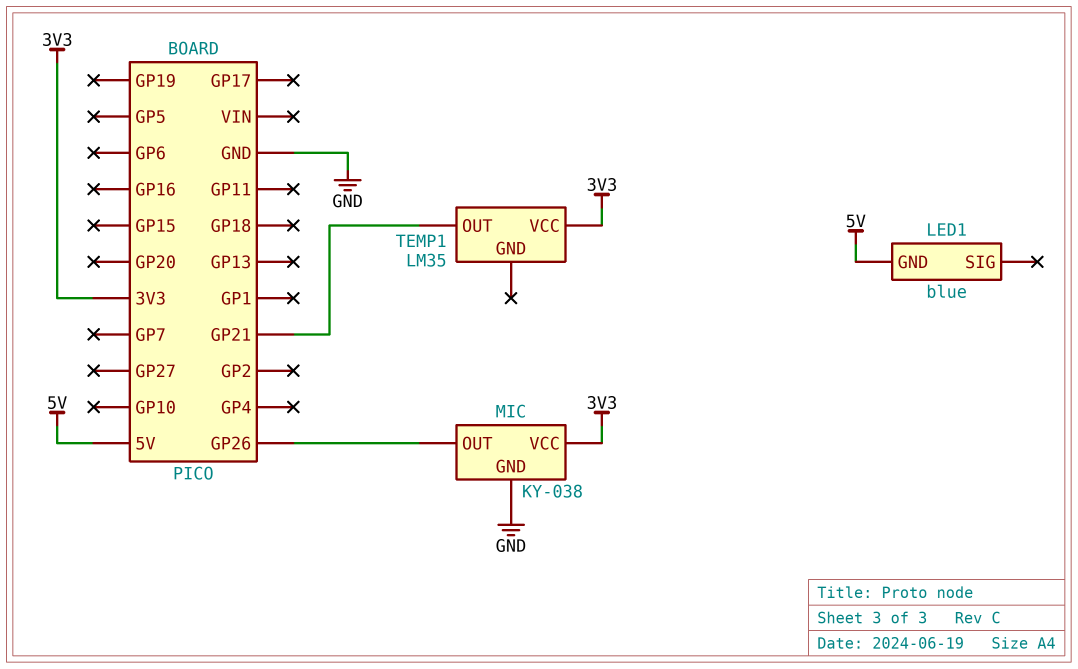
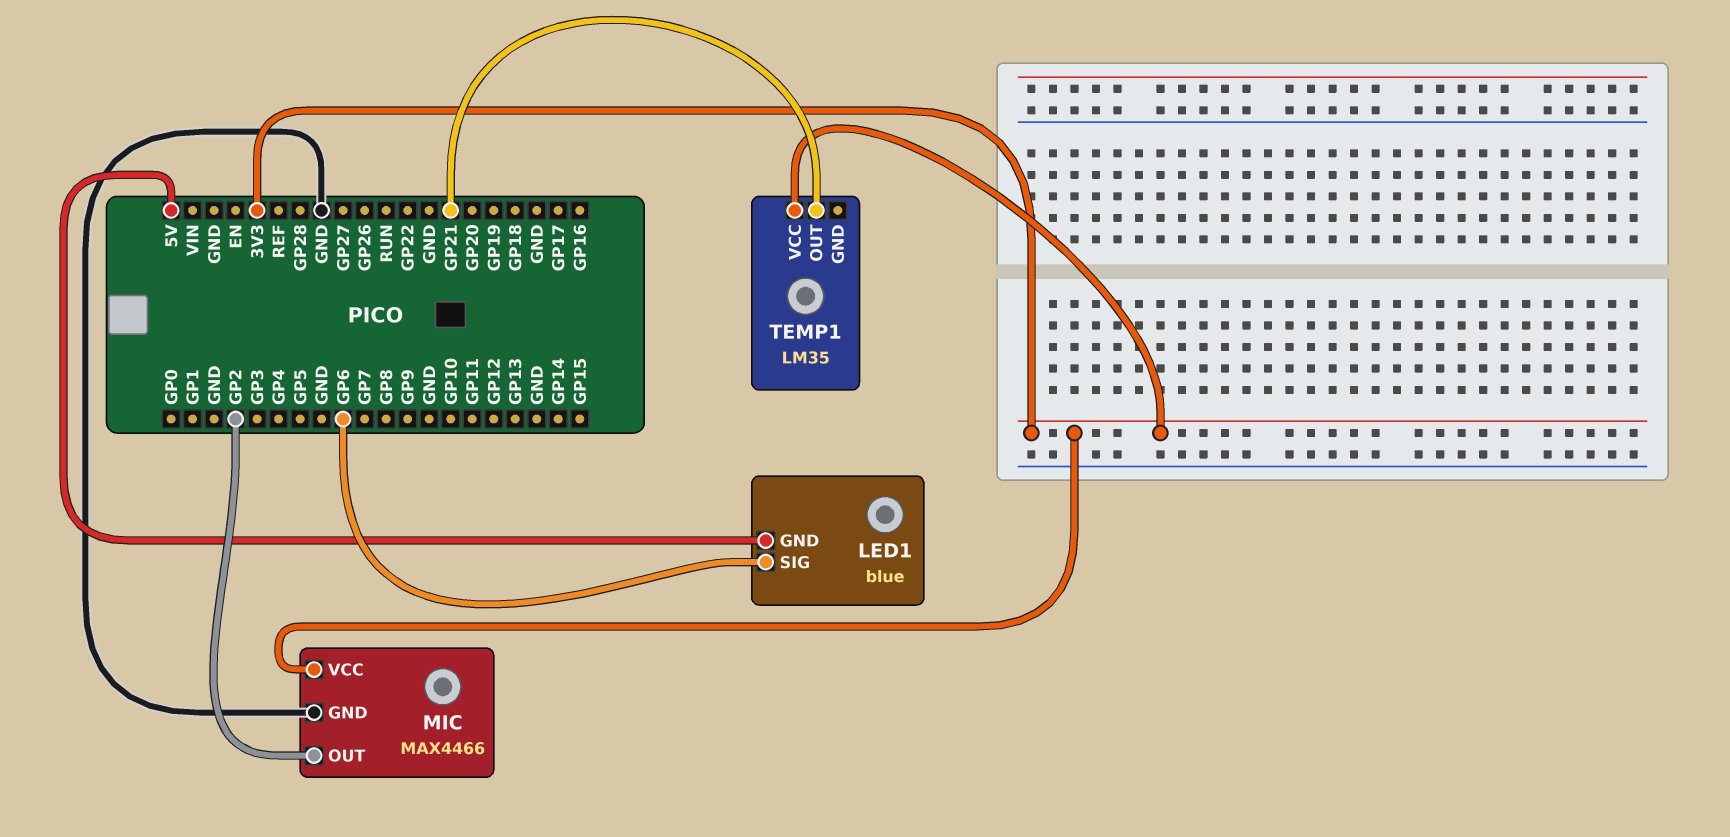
LED1 pin SIG: none -> GP6
MIC: KY-038 -> MAX4466
MIC pin OUT: GP26 -> GP2

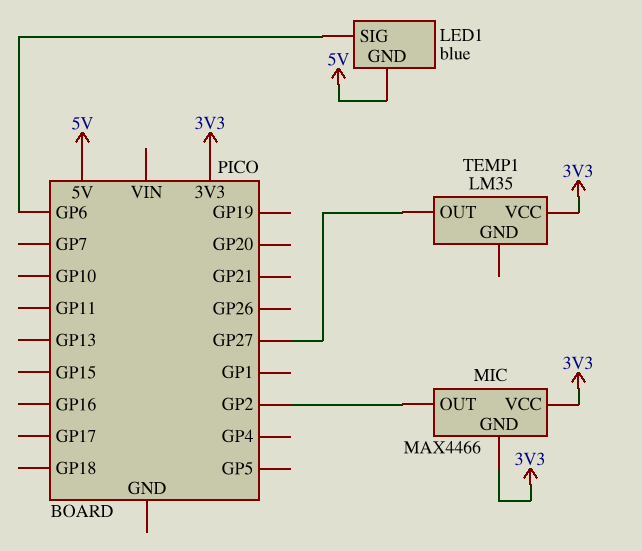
MIC pin GND: GND -> 3V3
TEMP1 pin OUT: GP21 -> GP27

